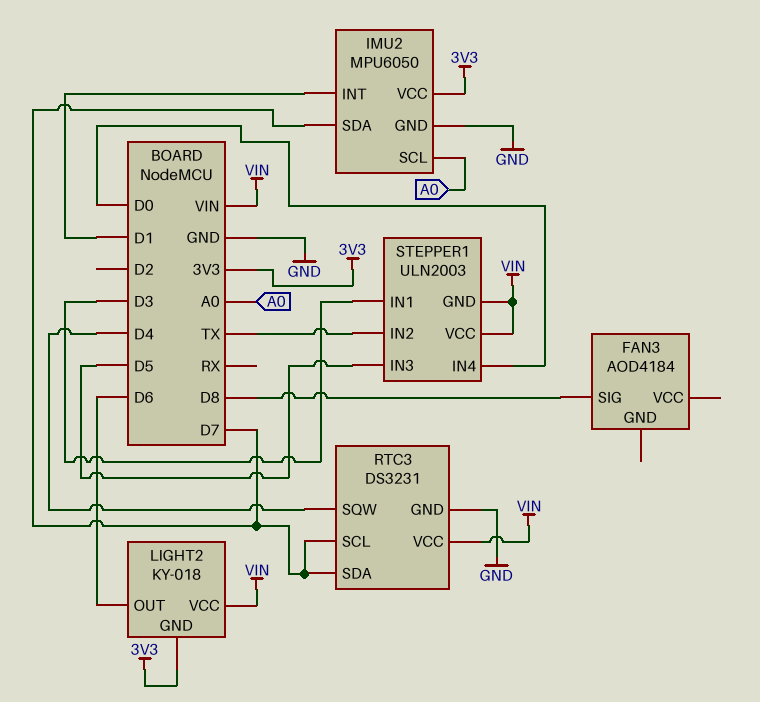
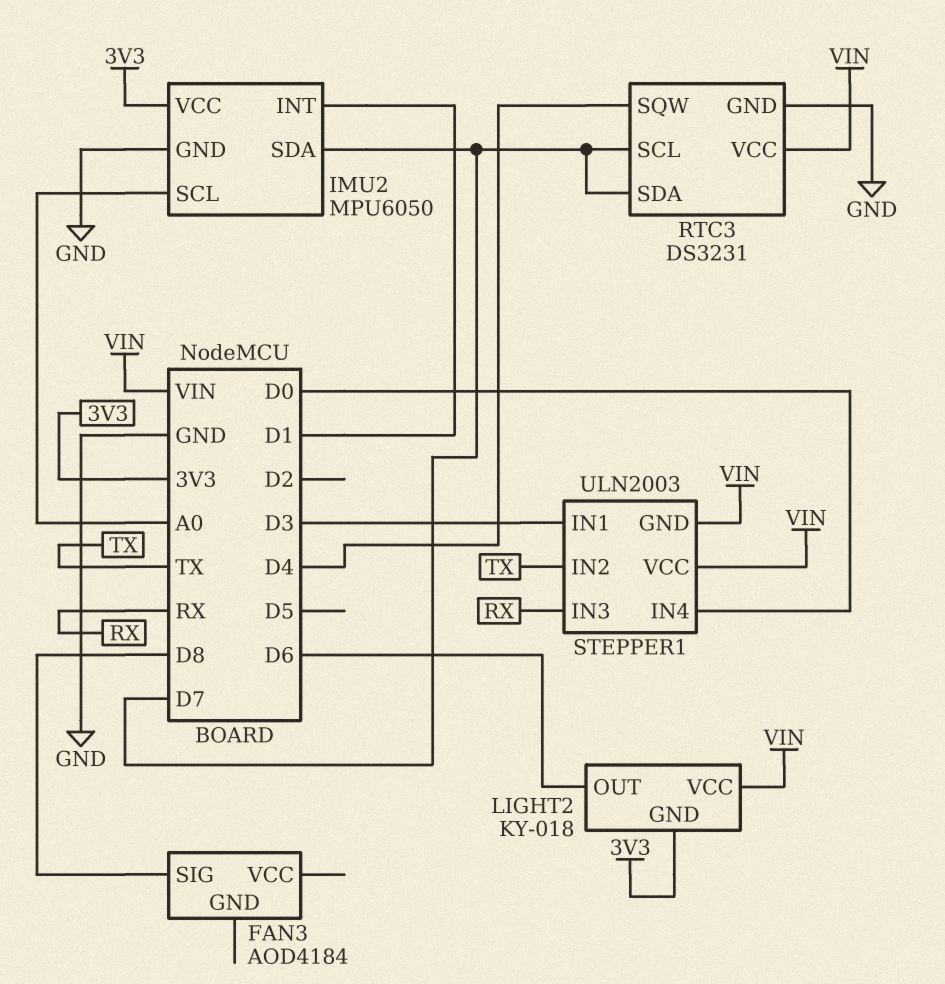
STEPPER1 pin IN3: D5 -> RX

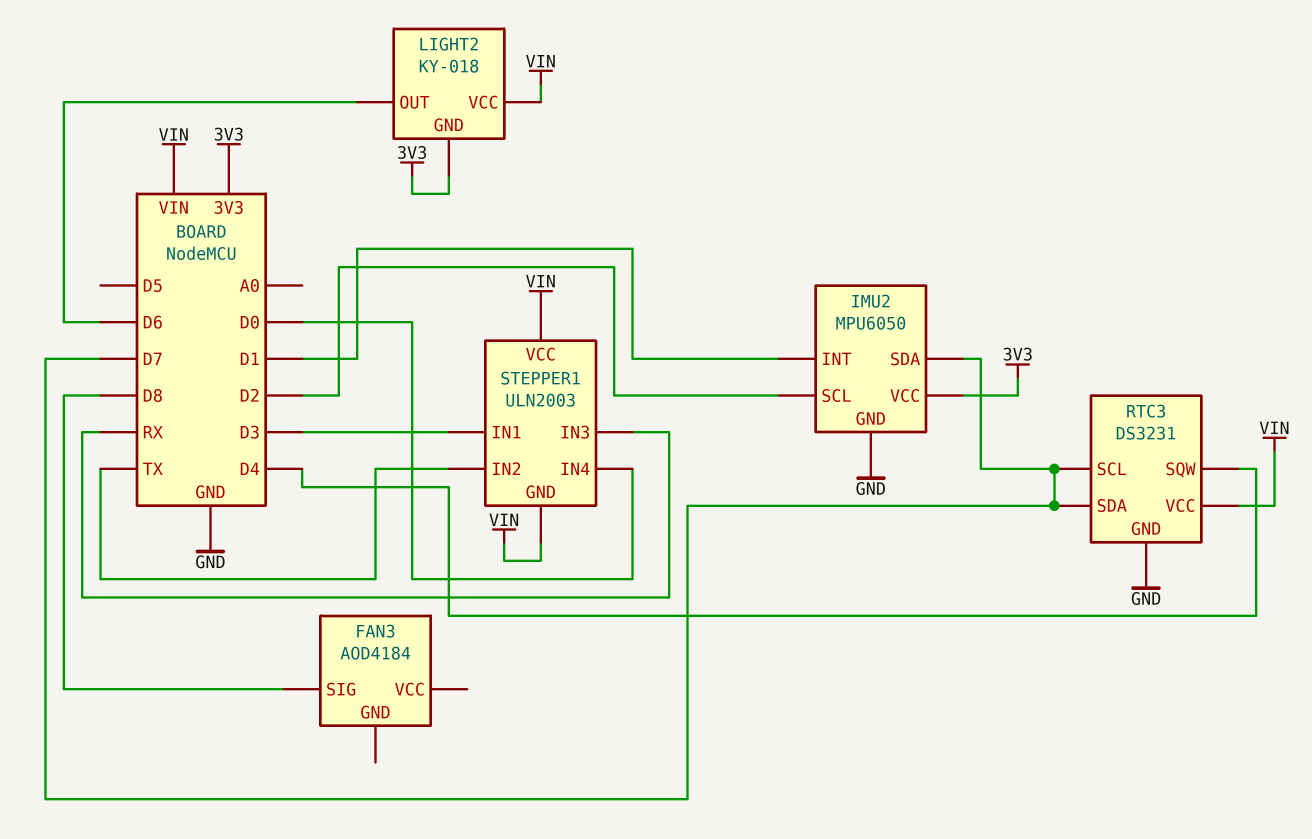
IMU2 pin SCL: A0 -> D2

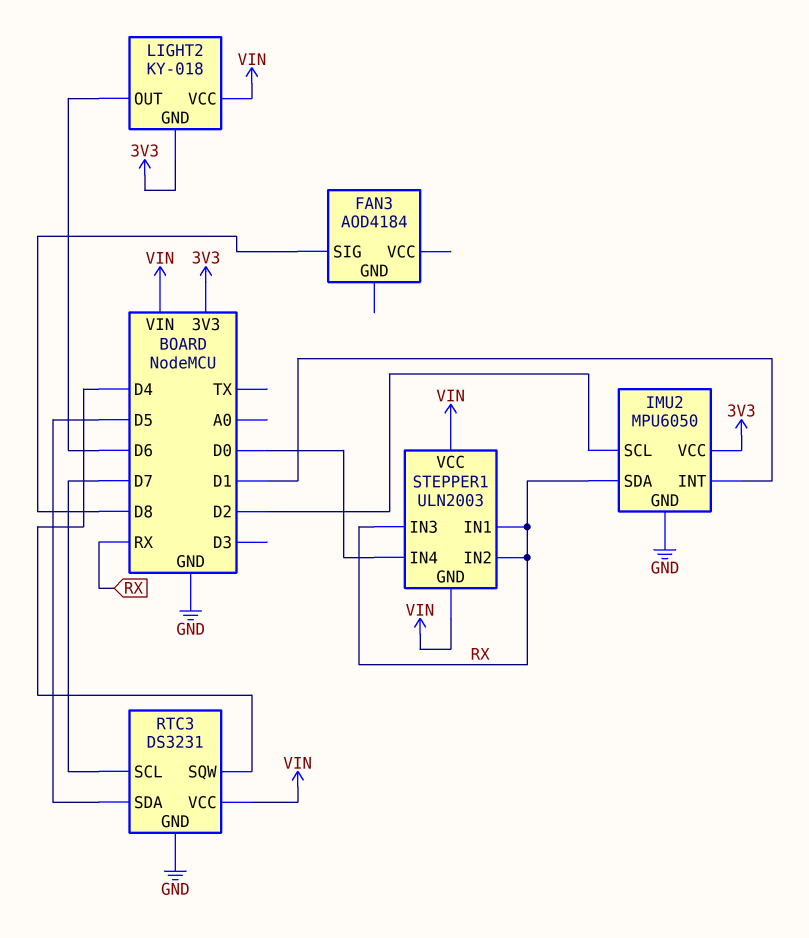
IMU2 pin SDA: D7 -> RX
RTC3 pin SDA: D7 -> D5
STEPPER1 pin IN1: D3 -> RX
STEPPER1 pin IN2: TX -> RX

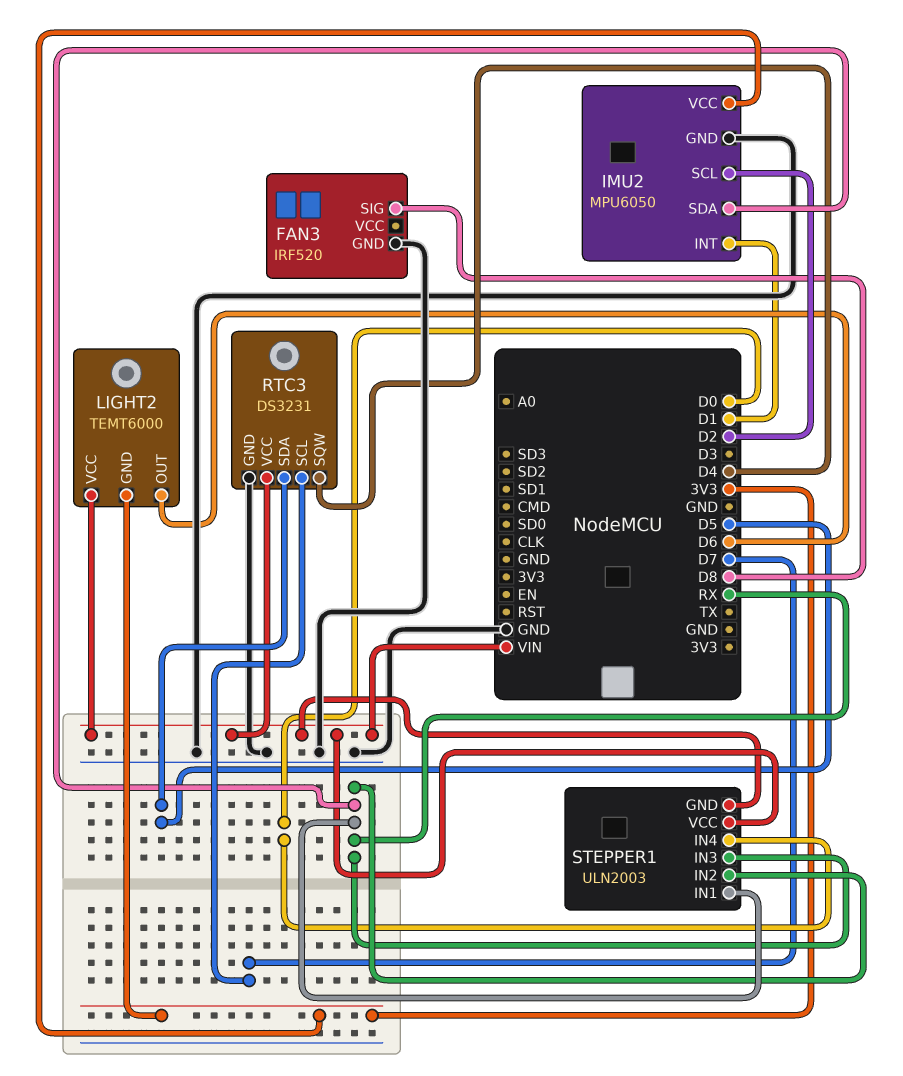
FAN3: AOD4184 -> IRF520
FAN3 pin GND: none -> GND
LIGHT2: KY-018 -> TEMT6000

